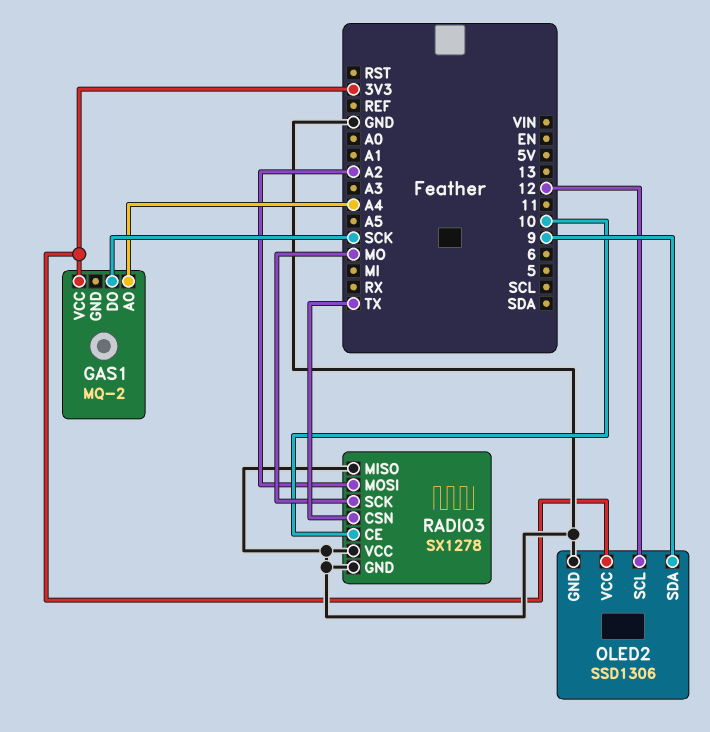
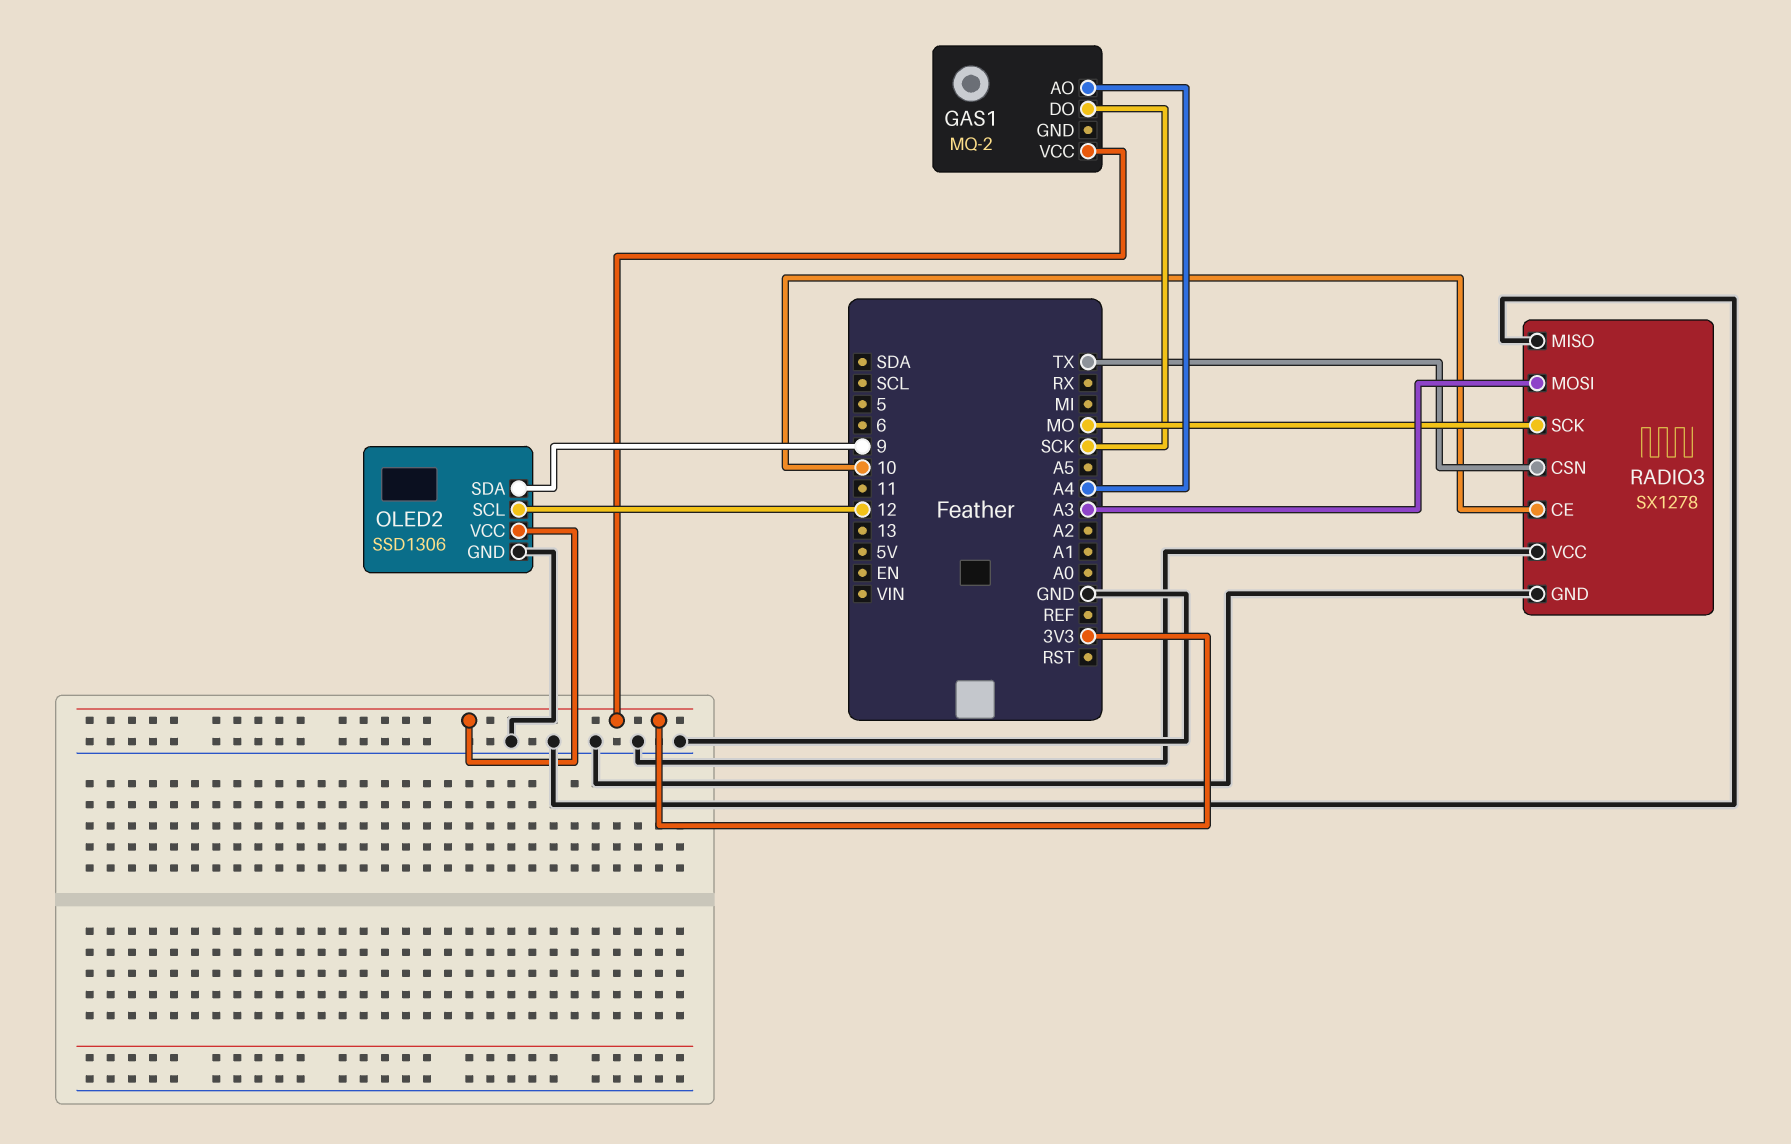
RADIO3 pin MOSI: A2 -> A3

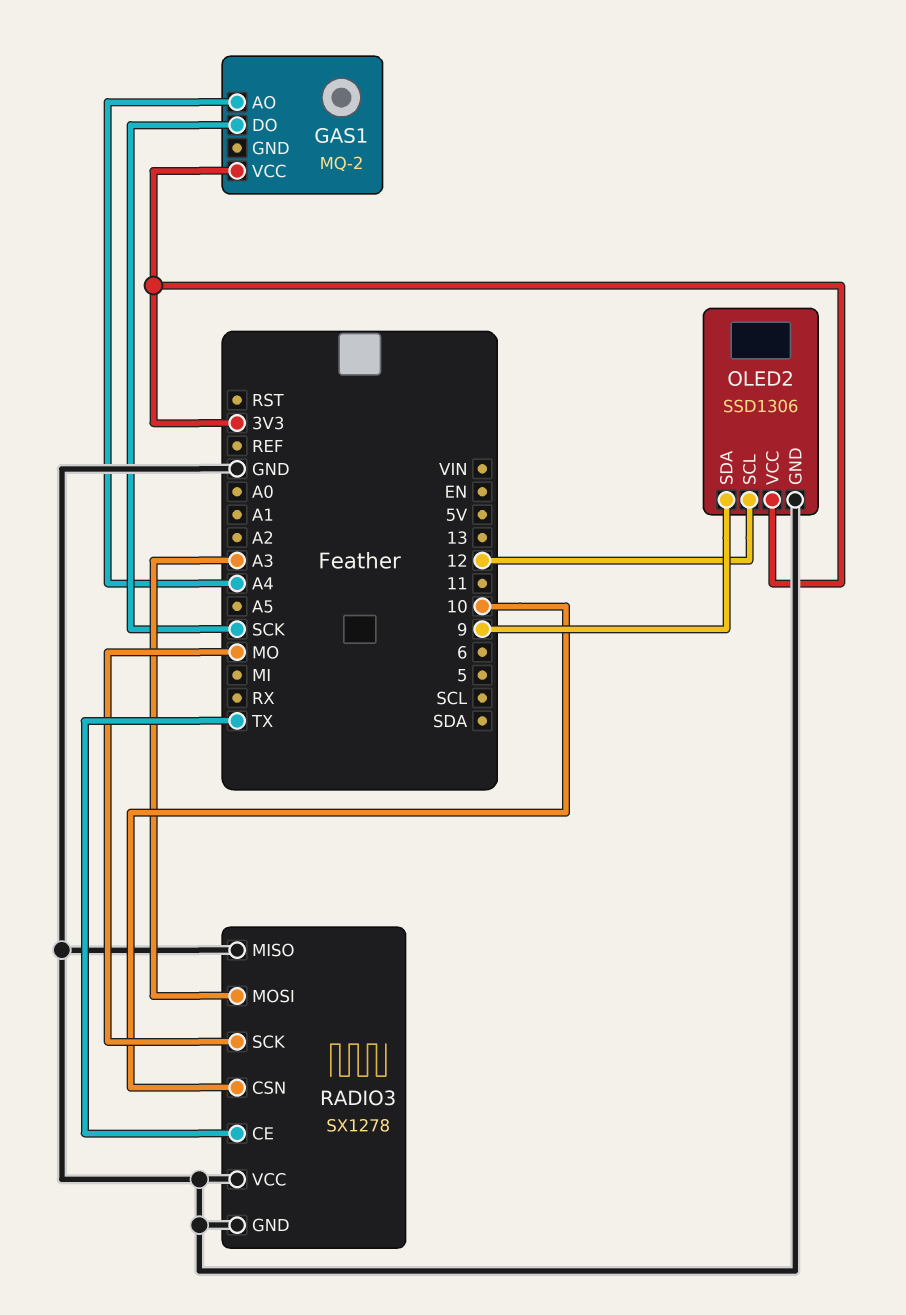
RADIO3 pin CE: 10 -> TX
RADIO3 pin CSN: TX -> 10

